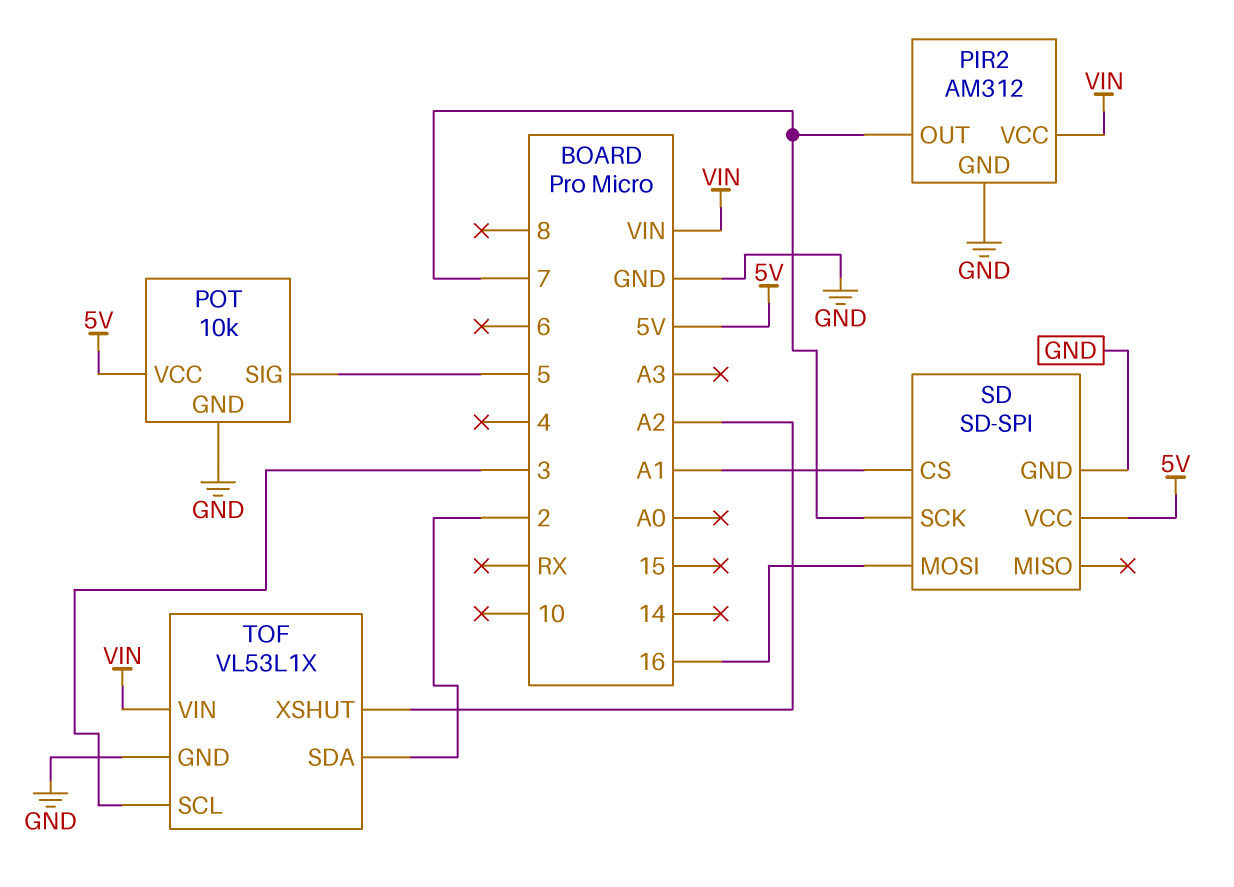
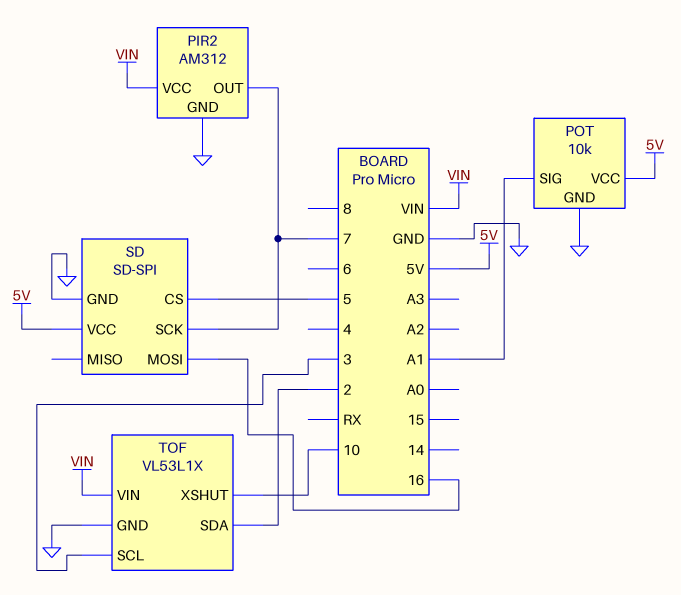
POT pin SIG: 5 -> A1
SD pin CS: A1 -> 5
TOF pin XSHUT: A2 -> 10

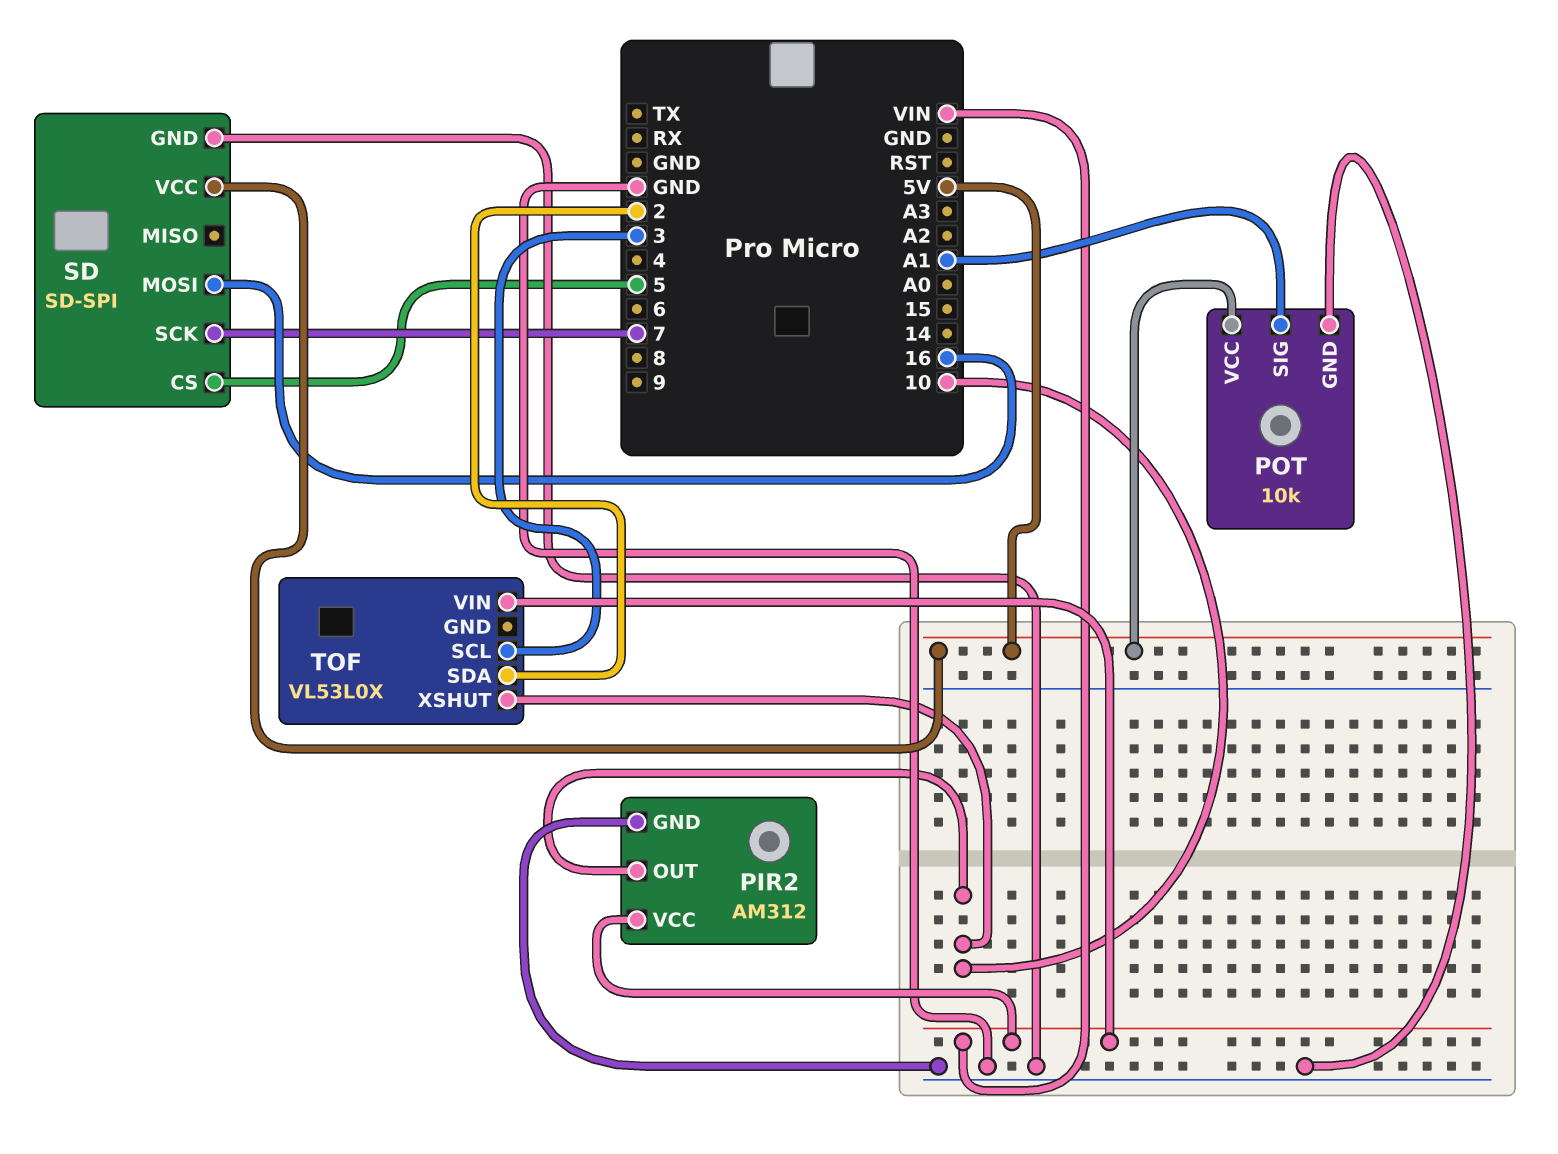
PIR2 pin OUT: 7 -> 10
TOF: VL53L1X -> VL53L0X
TOF pin GND: GND -> none

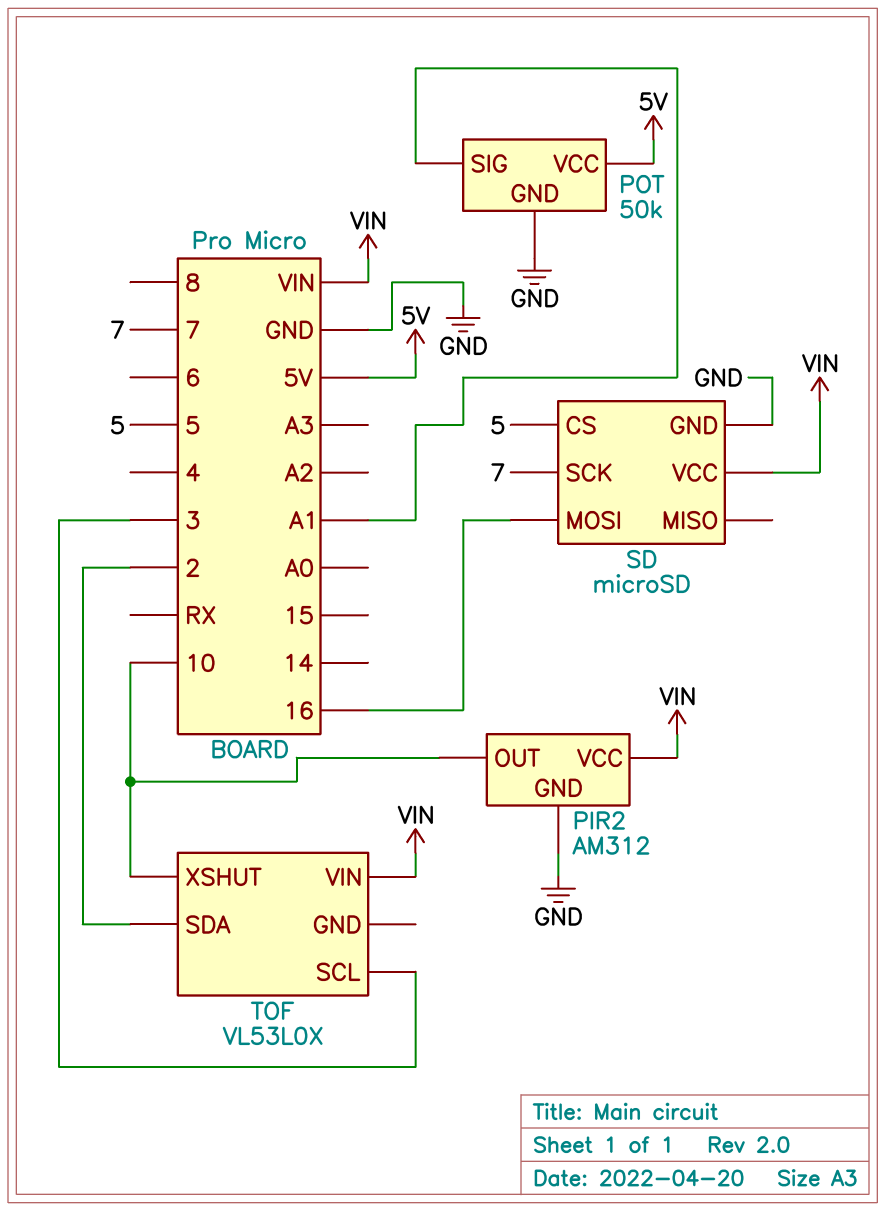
POT: 10k -> 50k
SD: SD-SPI -> microSD
SD pin VCC: 5V -> VIN

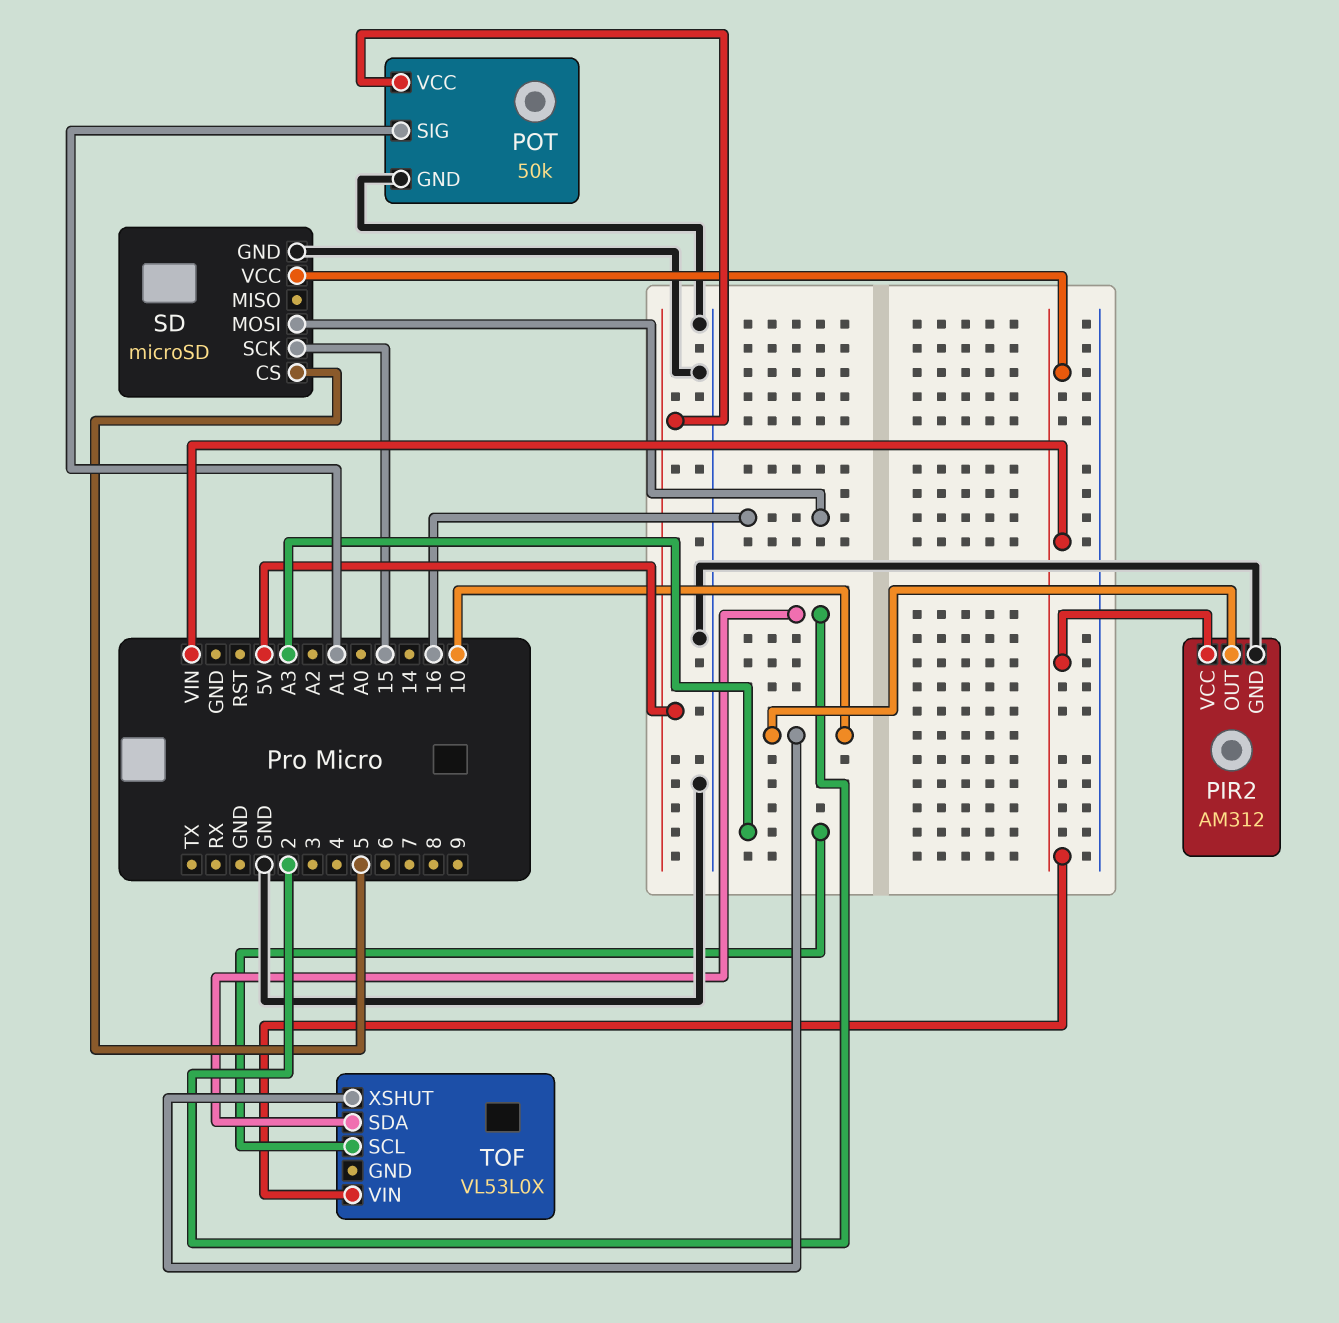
SD pin SCK: 7 -> 15
TOF pin SCL: 3 -> A3

